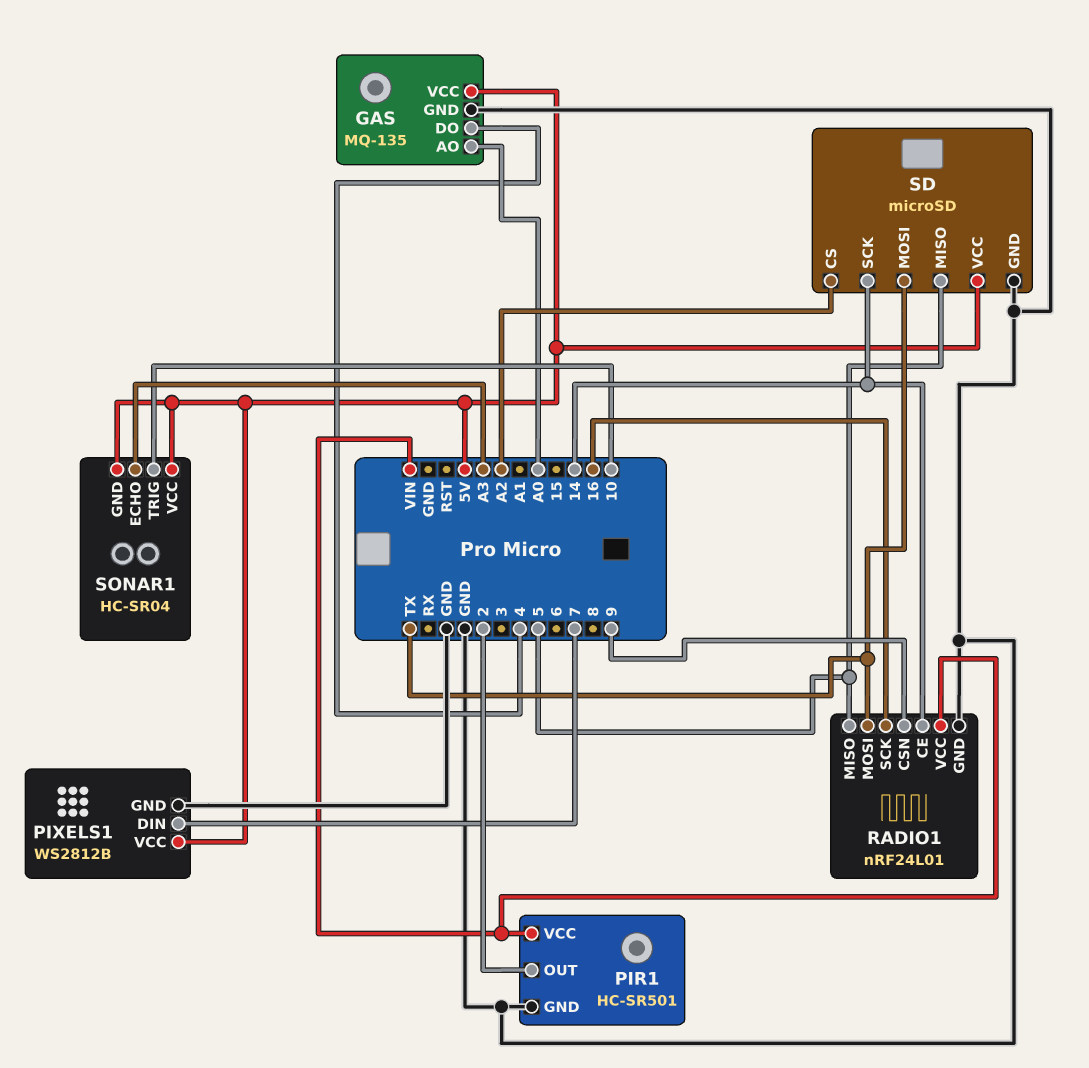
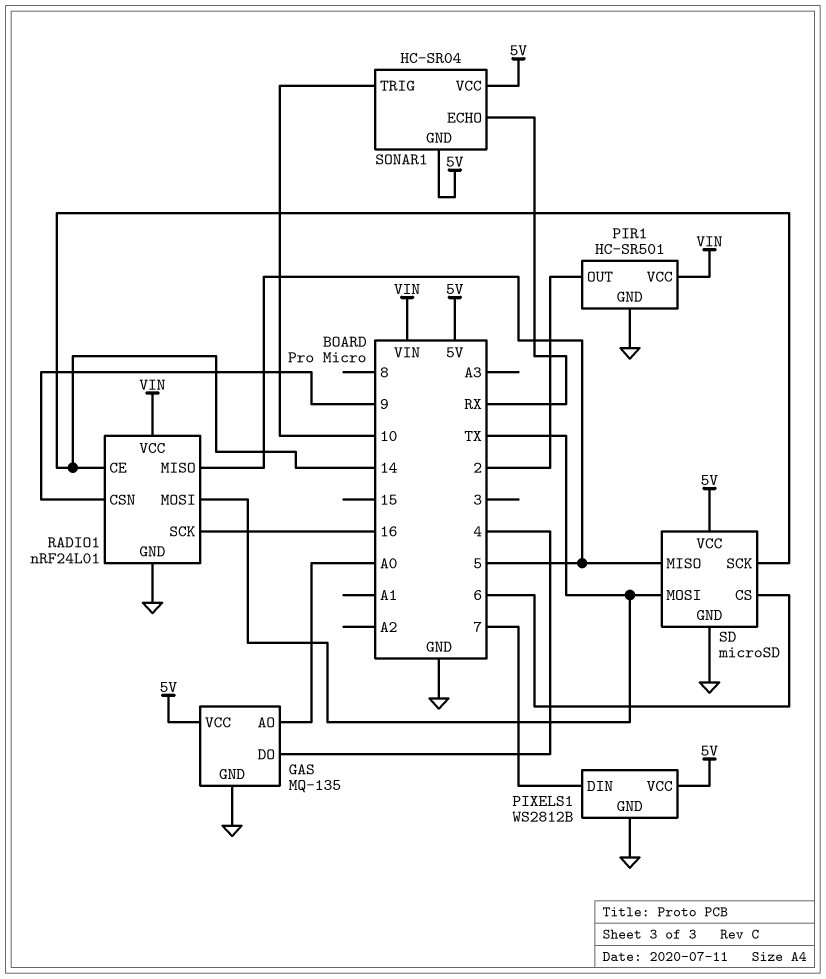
SD pin CS: A2 -> 6
SONAR1 pin ECHO: A3 -> RX

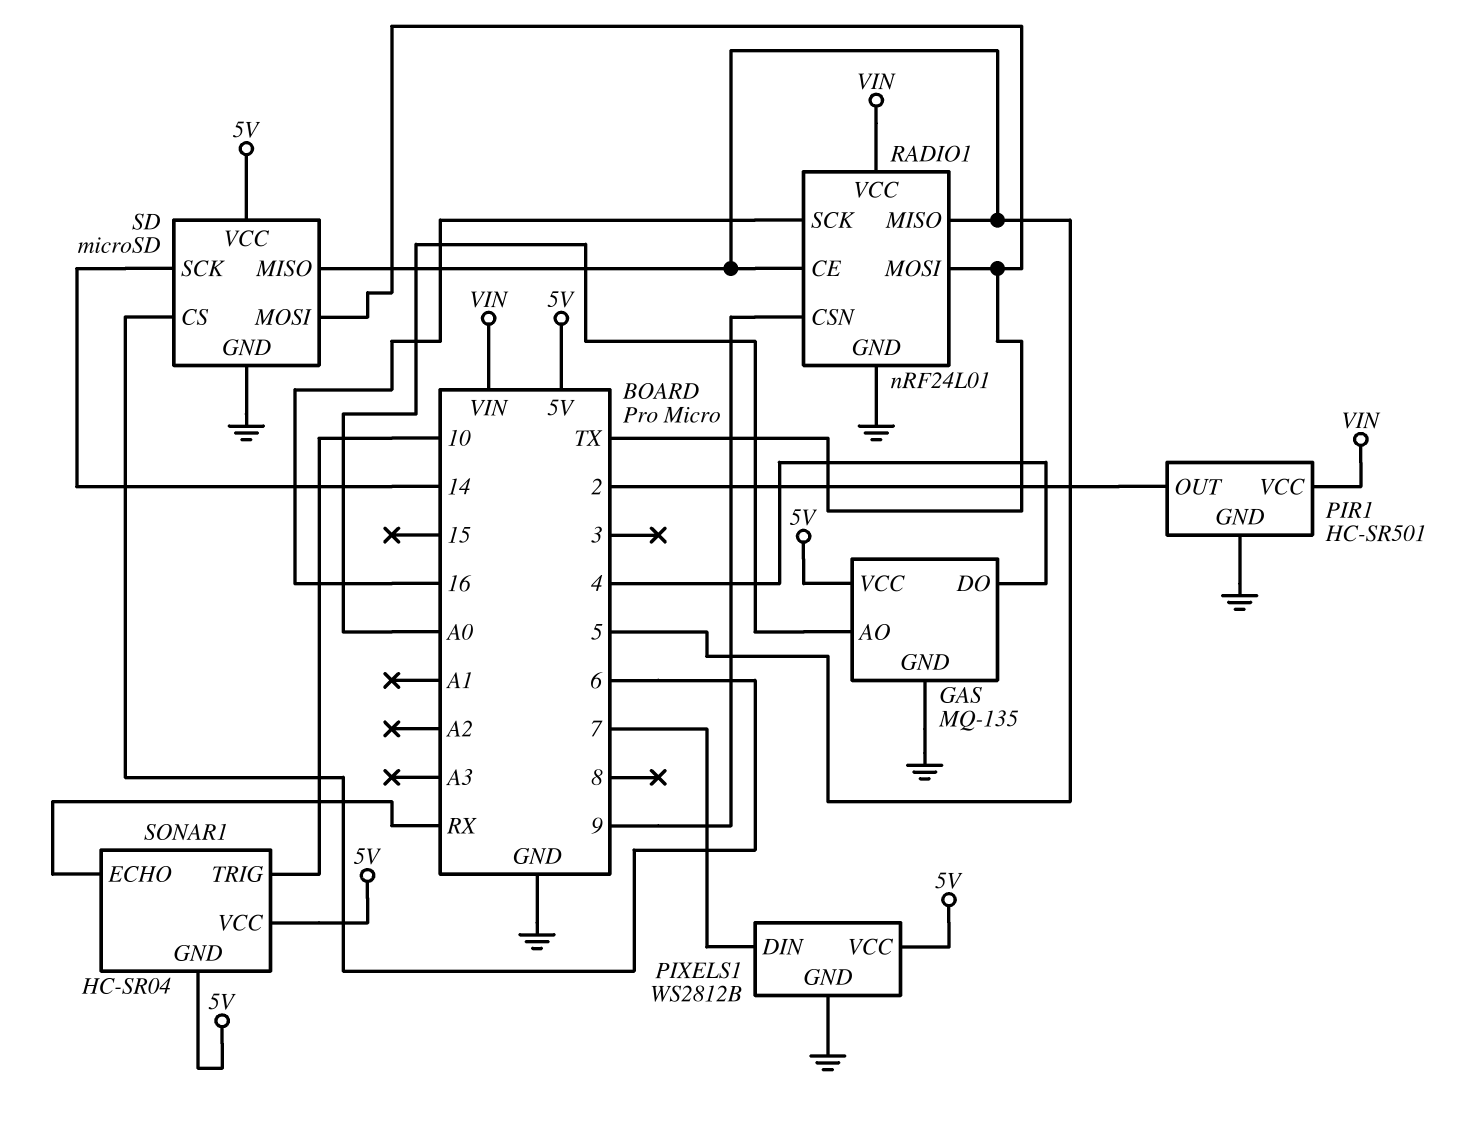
RADIO1 pin CE: 14 -> 5

